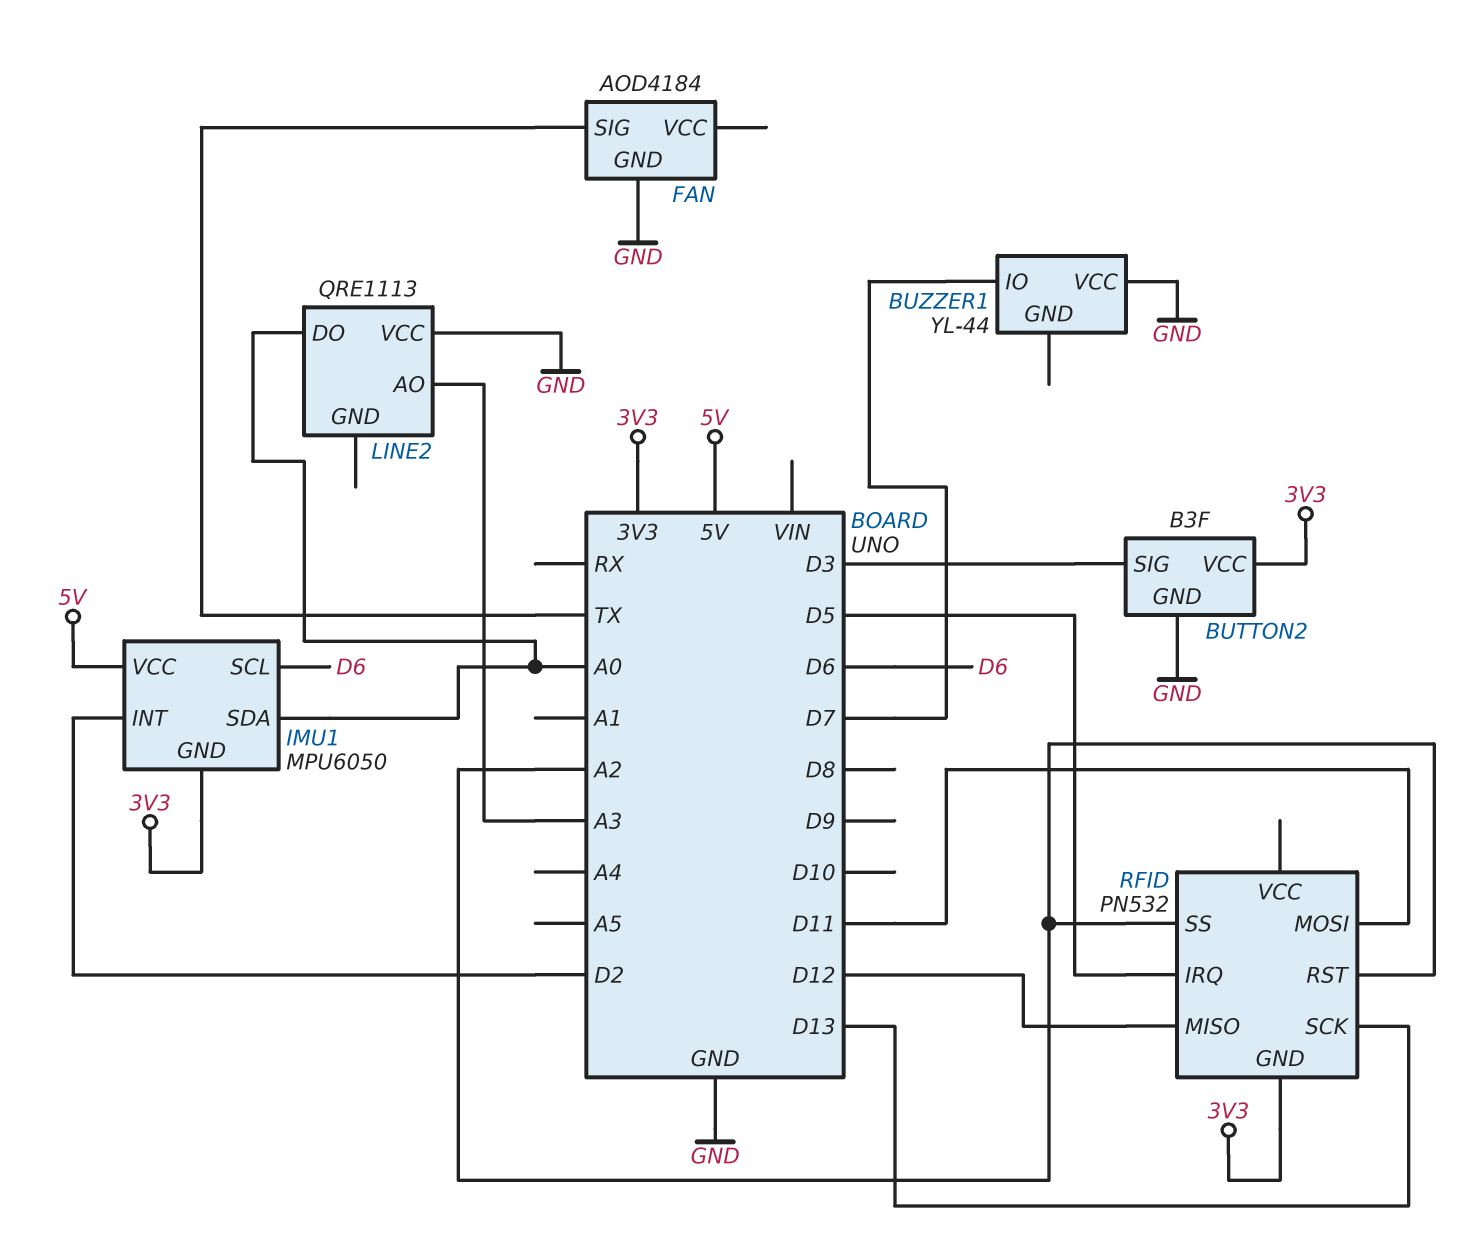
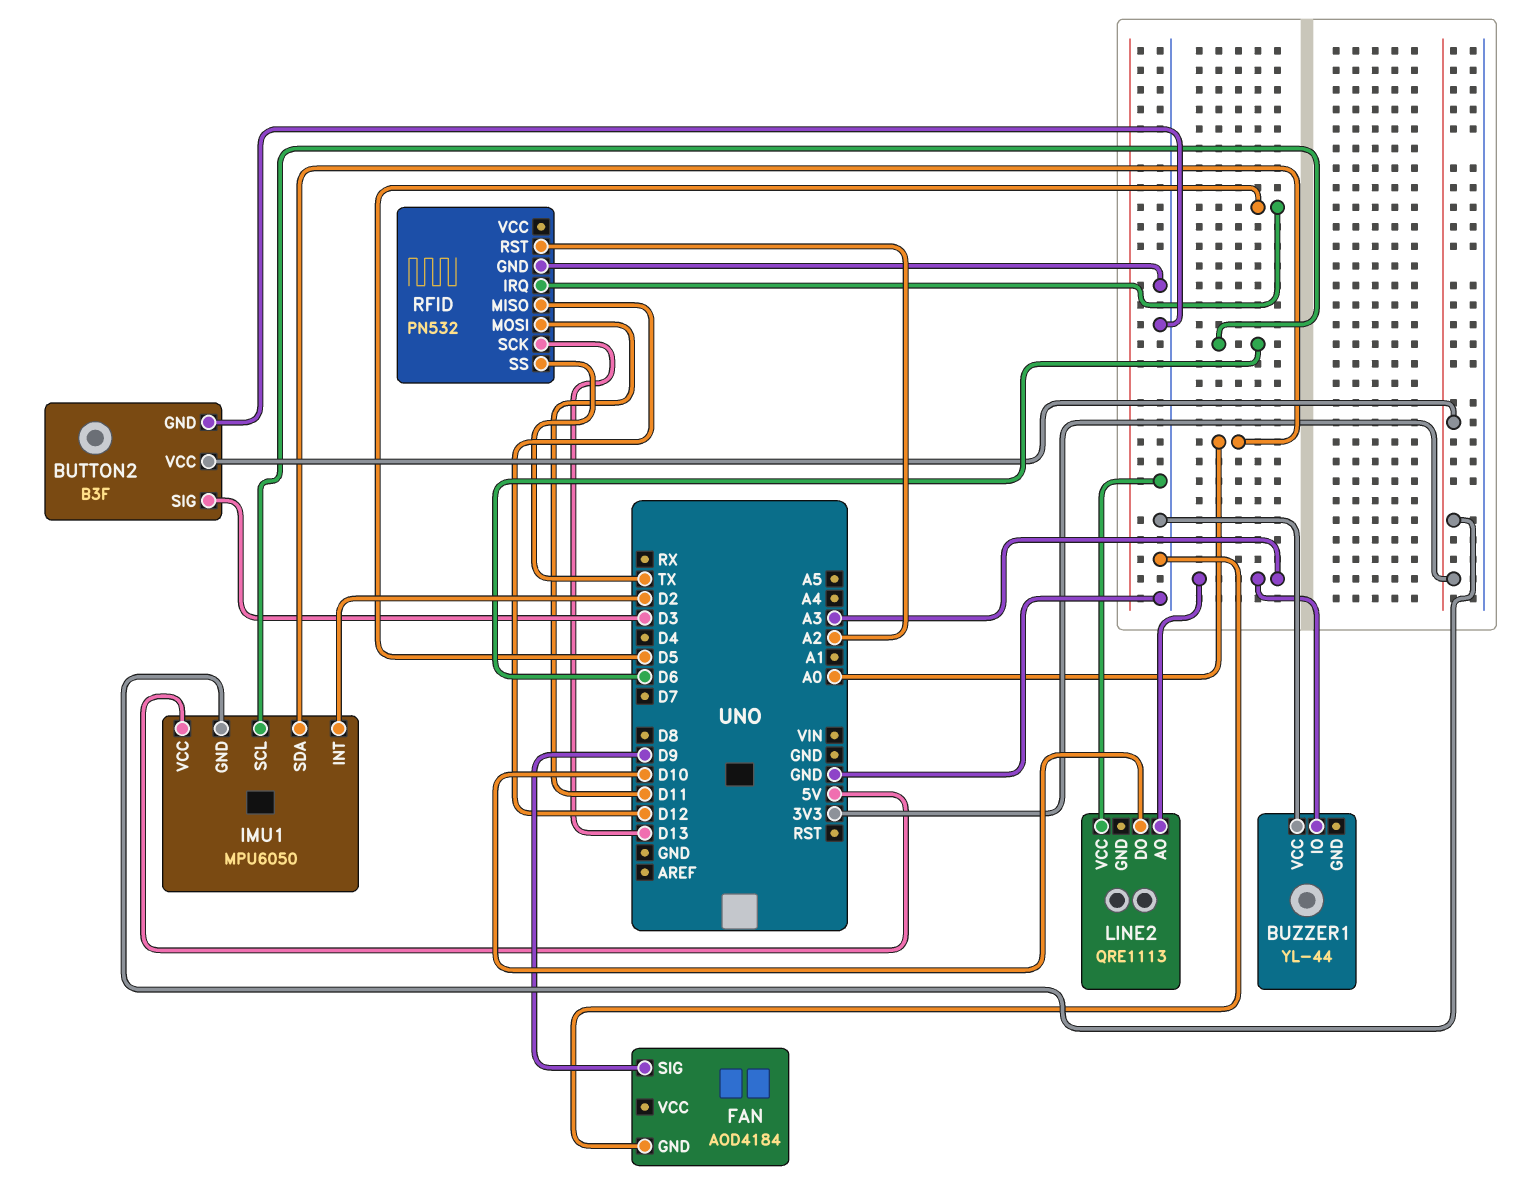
BUZZER1 pin IO: D7 -> A3
FAN pin SIG: TX -> D9
LINE2 pin DO: A0 -> D10
RFID pin GND: 3V3 -> GND
RFID pin SS: A2 -> TX

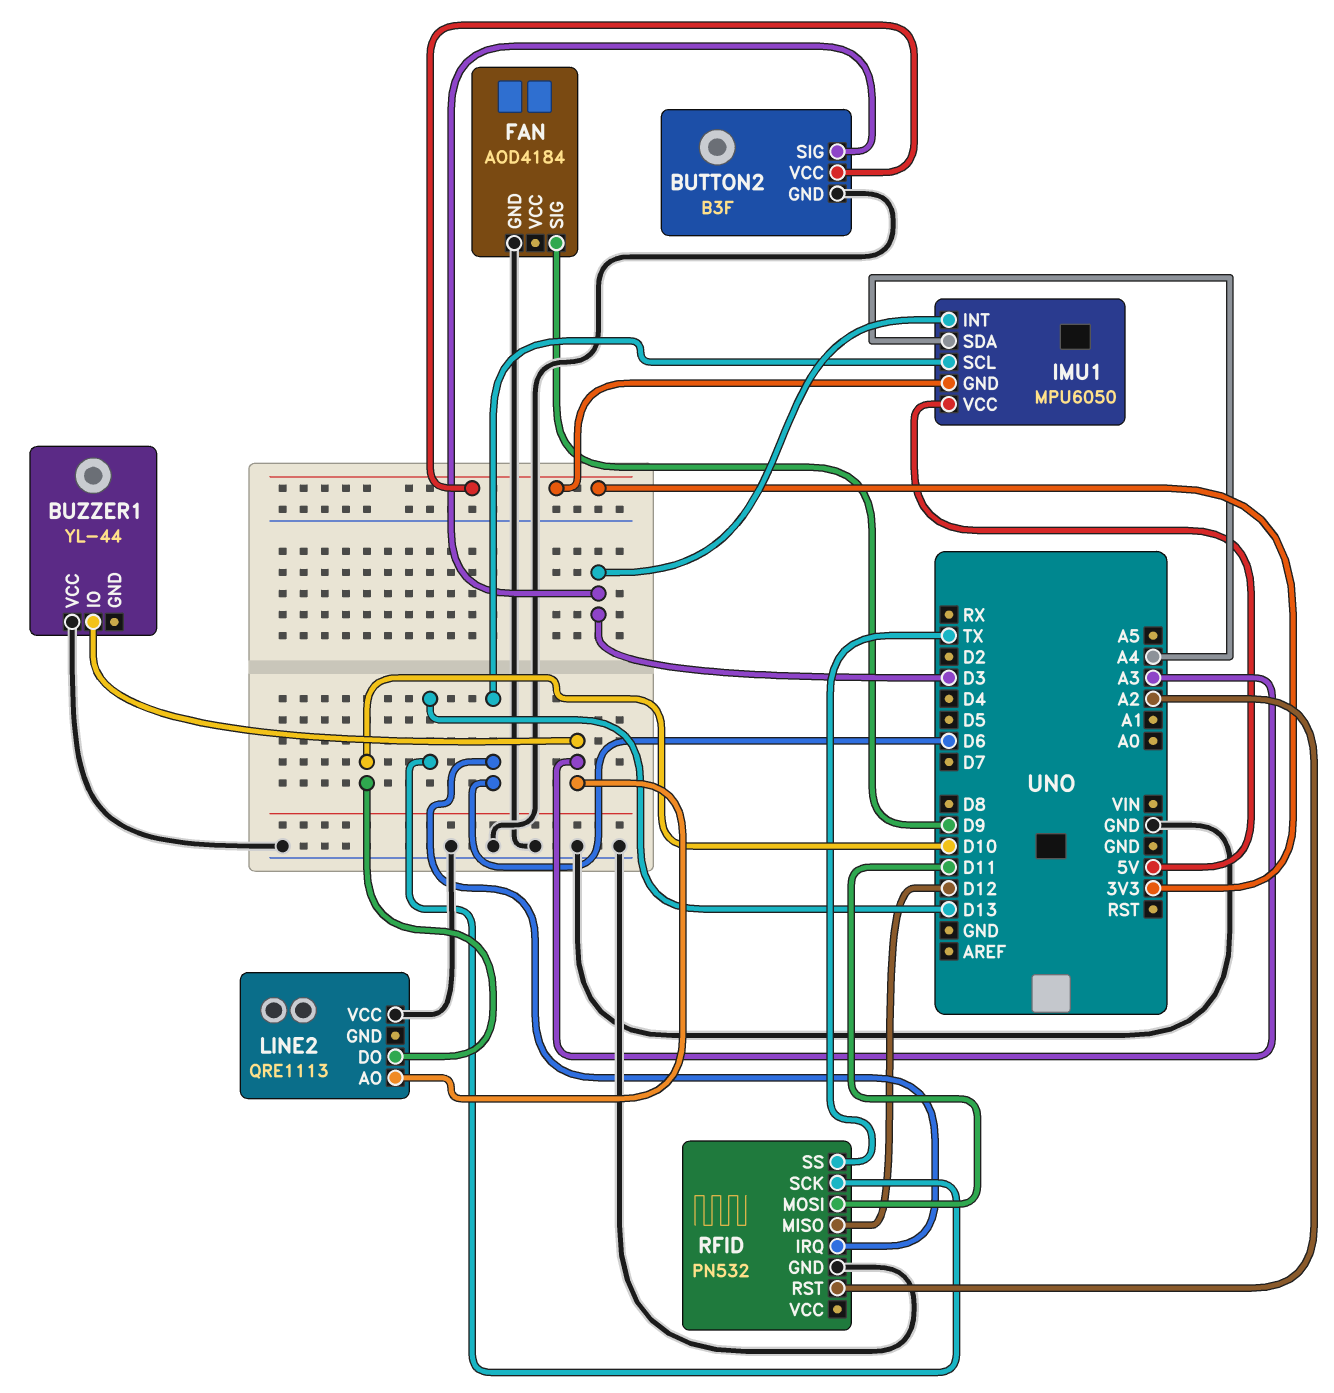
IMU1 pin INT: D2 -> D3
IMU1 pin SDA: A0 -> A4
RFID pin IRQ: D5 -> D6

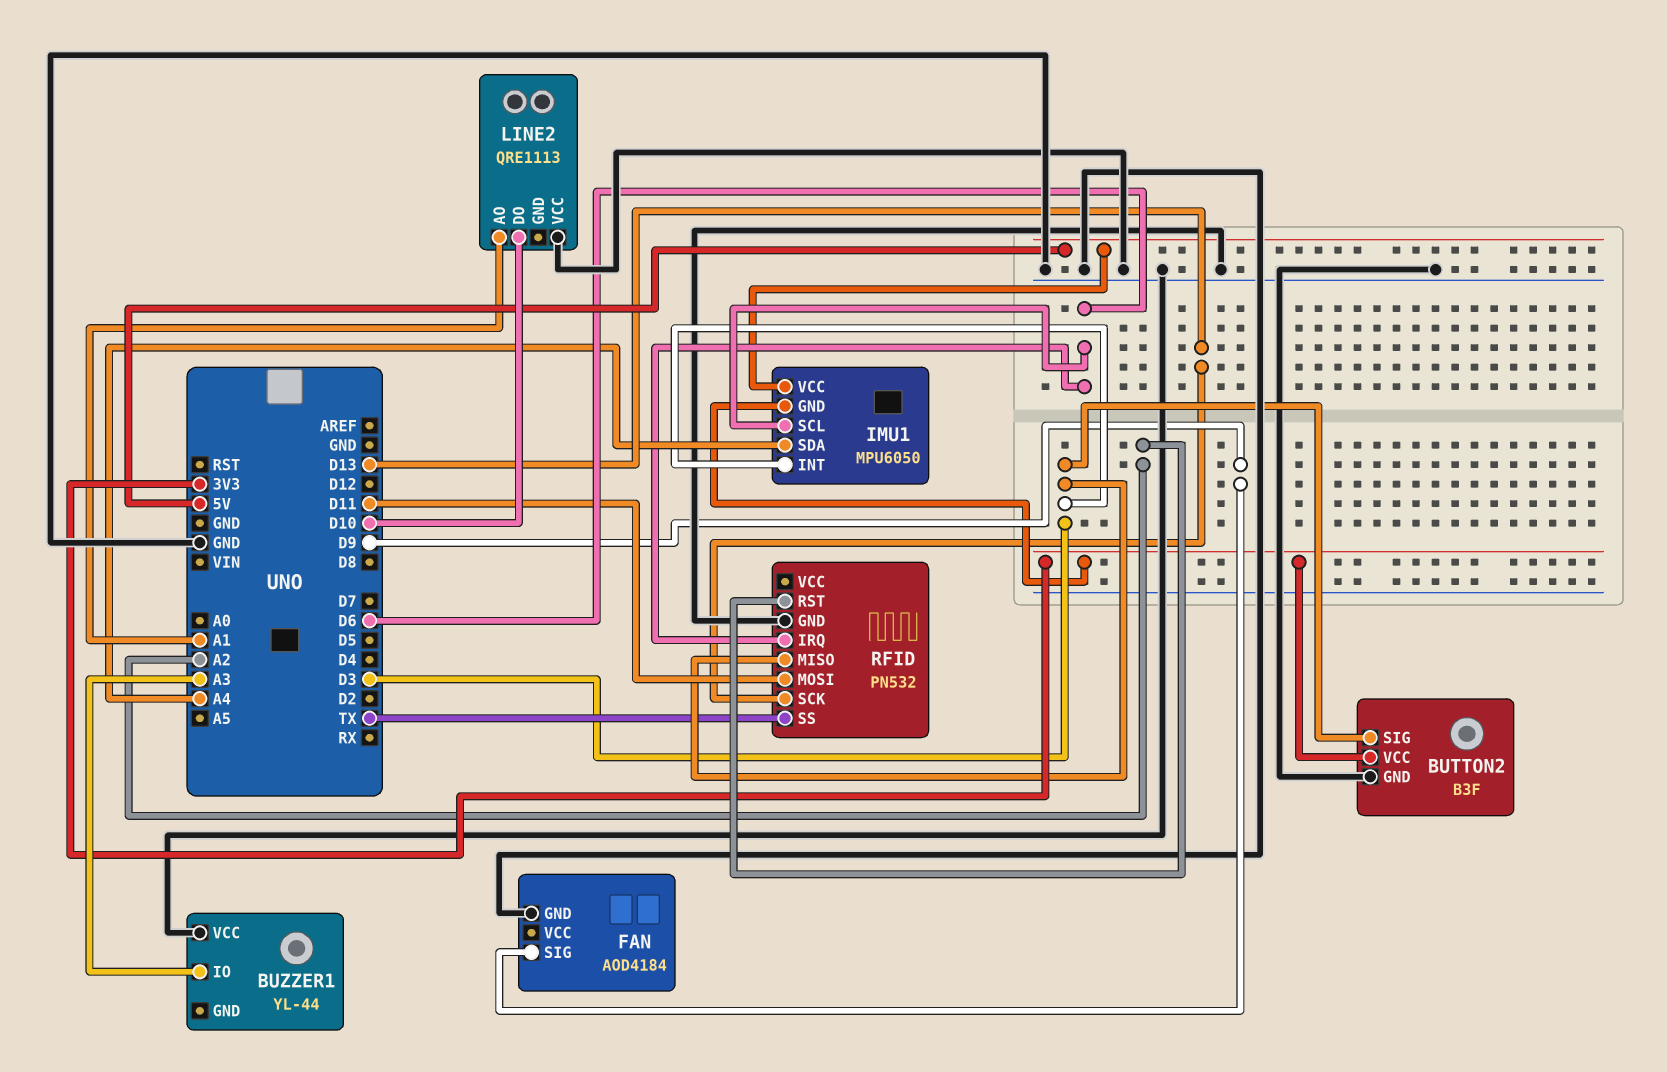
LINE2 pin AO: A3 -> A1
RFID pin MISO: D12 -> D3

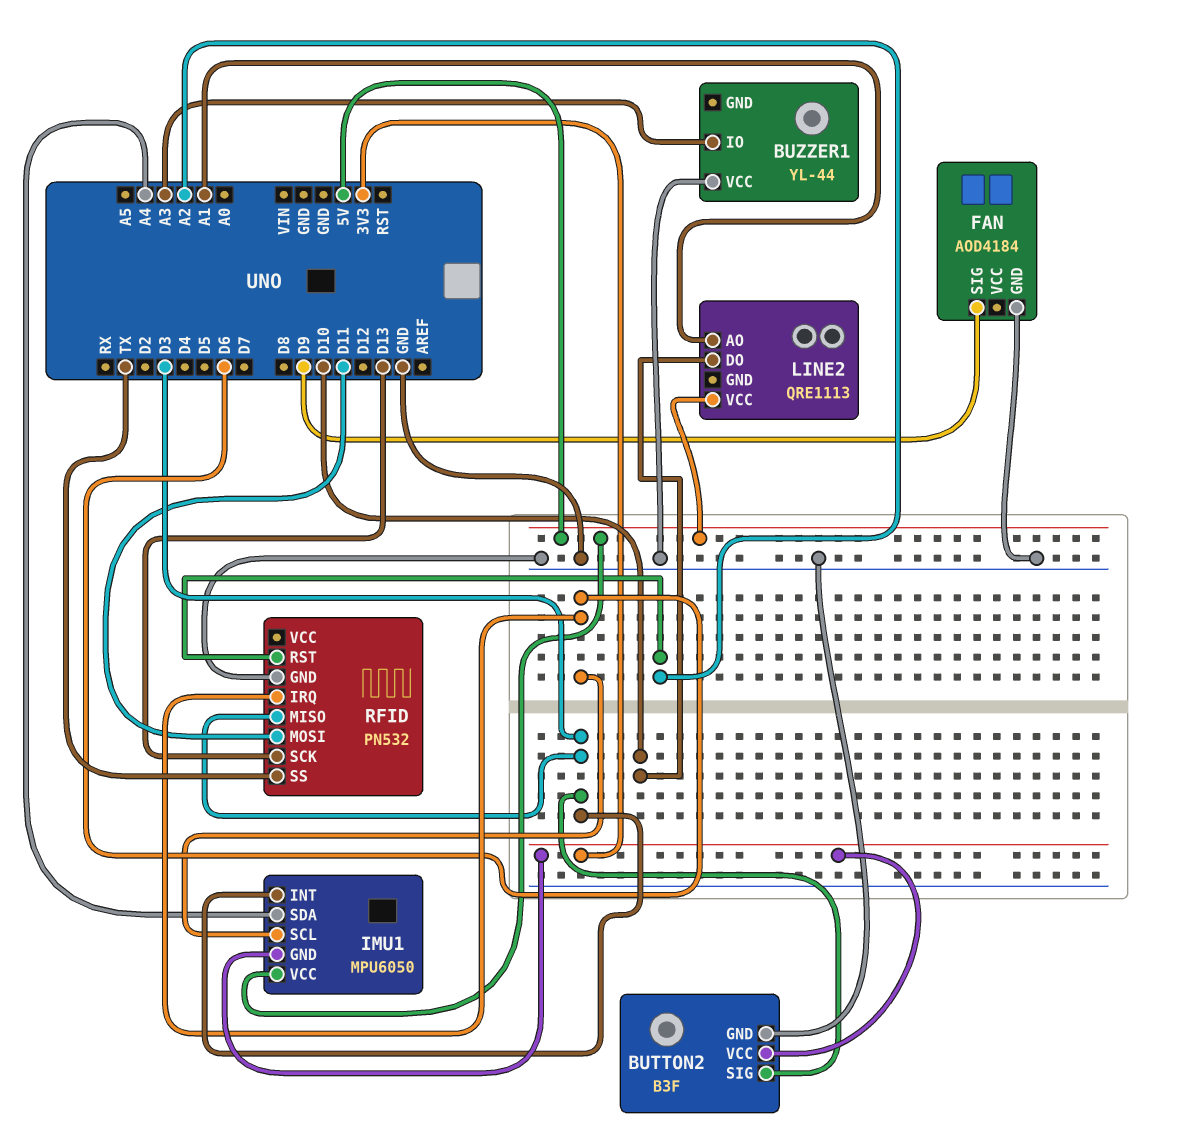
LINE2 pin VCC: GND -> 5V

